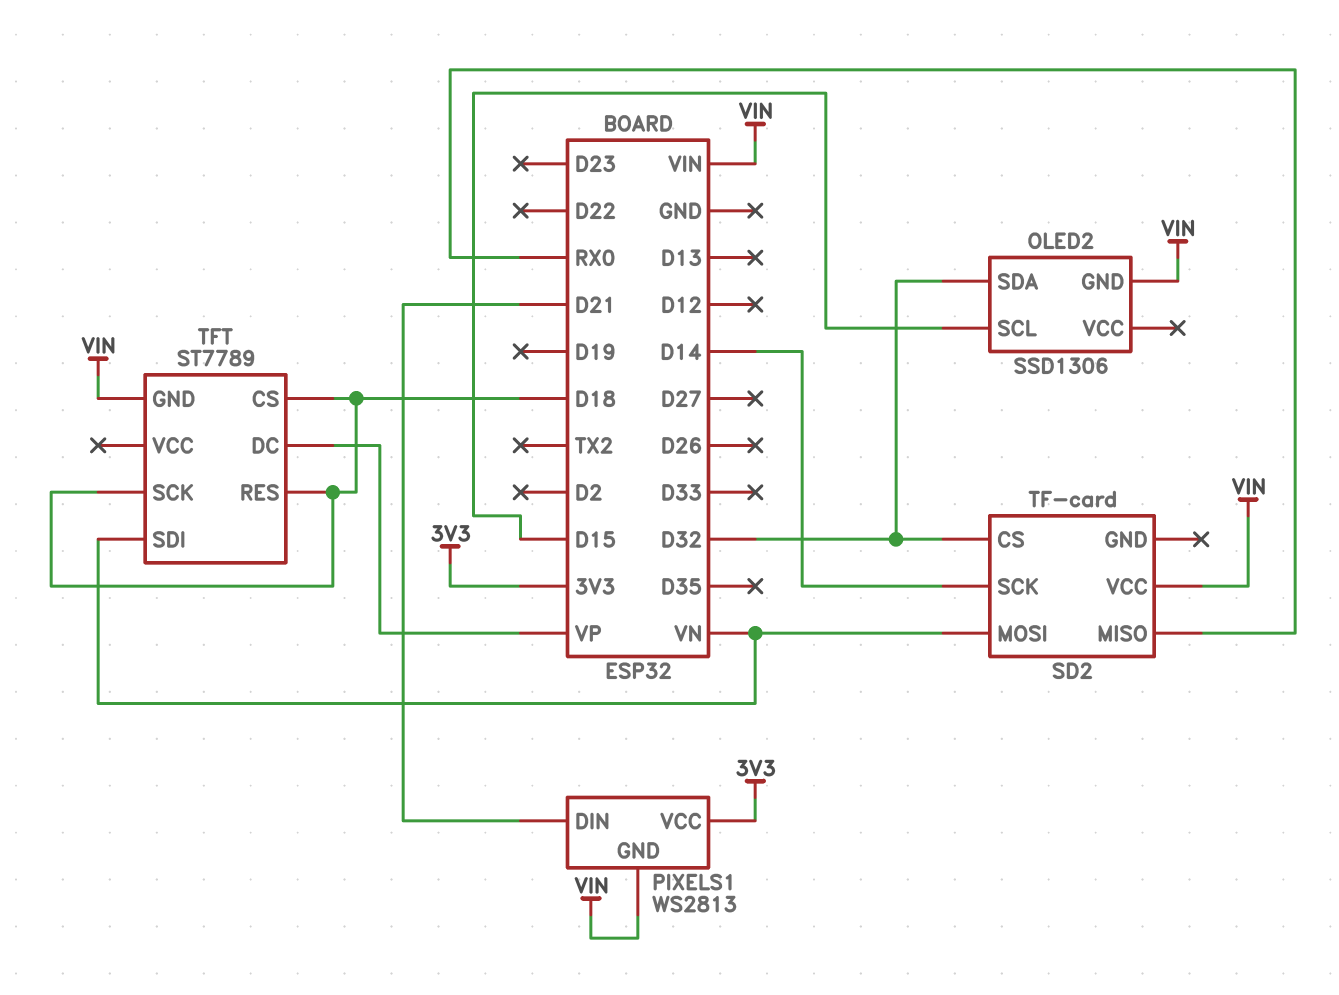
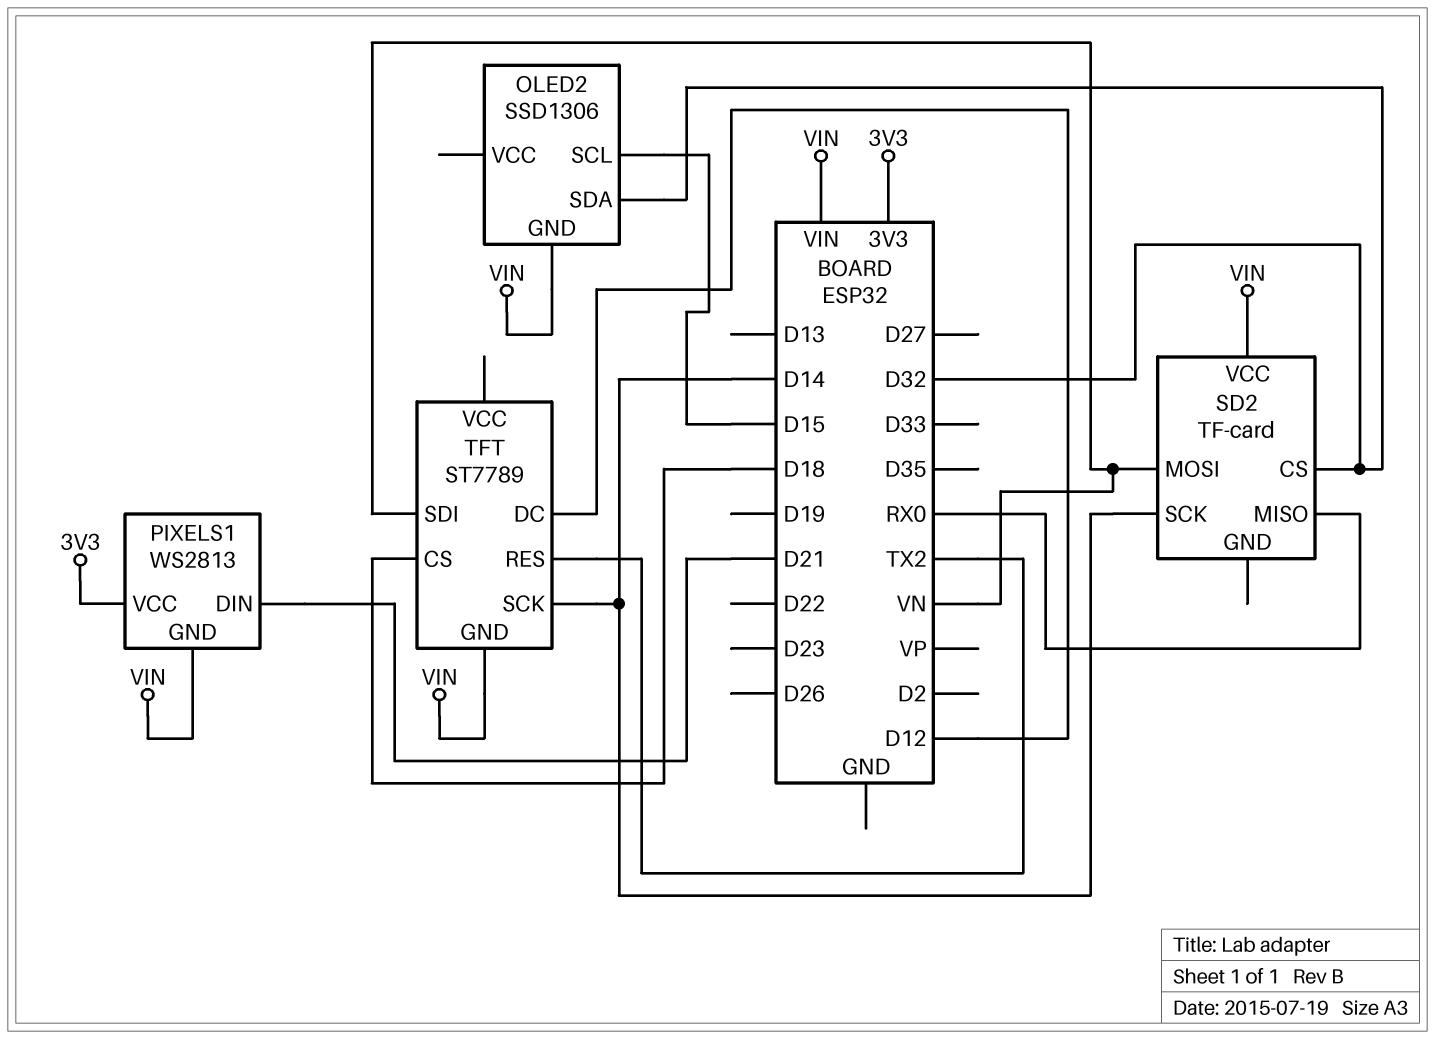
TFT pin DC: VP -> D12
TFT pin RES: D18 -> TX2
TFT pin SCK: D18 -> D14

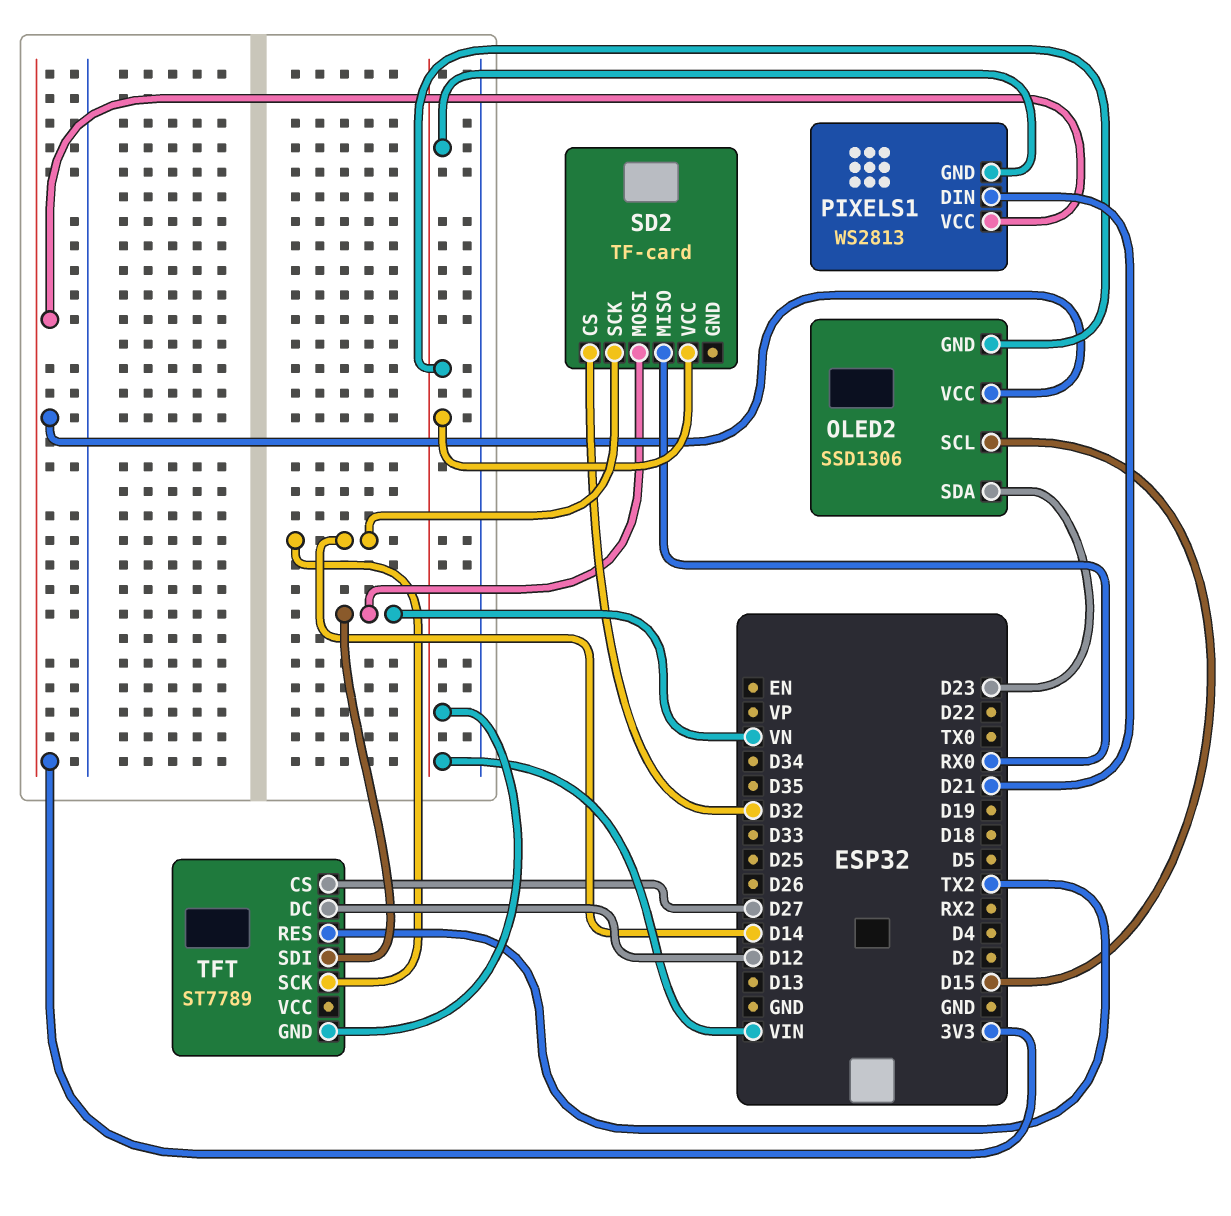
OLED2 pin SDA: D32 -> D23
OLED2 pin VCC: none -> 3V3
TFT pin CS: D18 -> D27

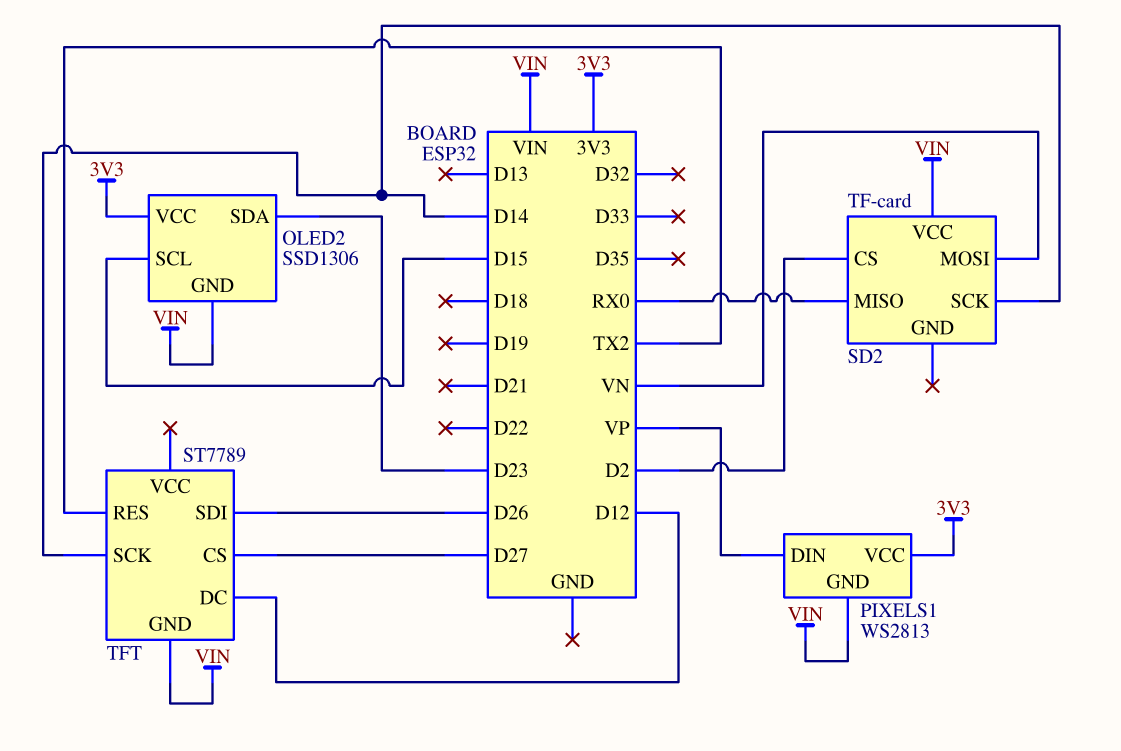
PIXELS1 pin DIN: D21 -> VP
SD2 pin CS: D32 -> D2
TFT pin SDI: VN -> D26

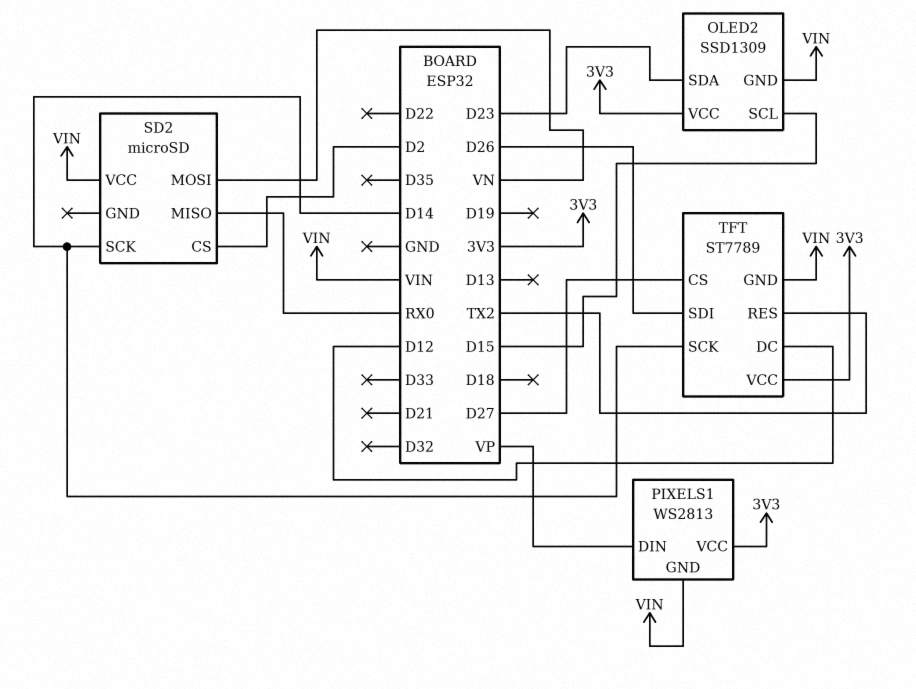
OLED2: SSD1306 -> SSD1309
SD2: TF-card -> microSD
TFT pin VCC: none -> 3V3

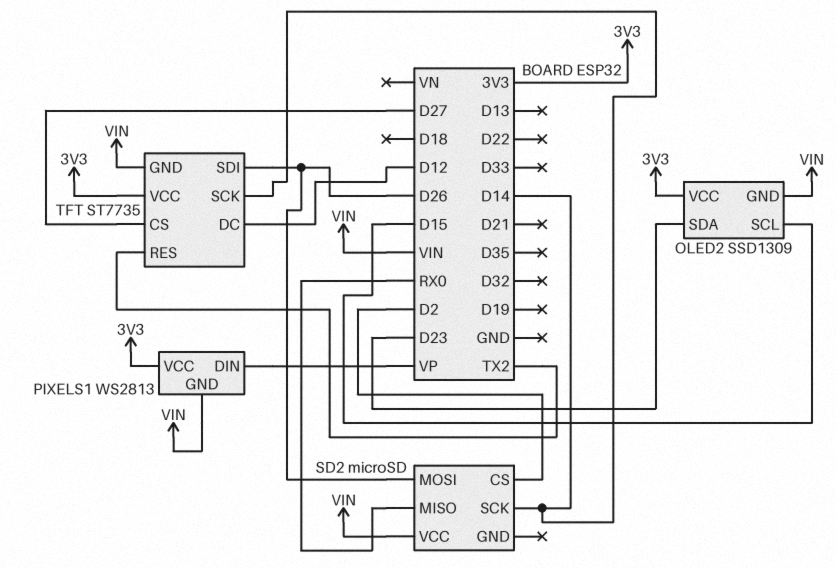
SD2 pin MOSI: VN -> D26
TFT: ST7789 -> ST7735

